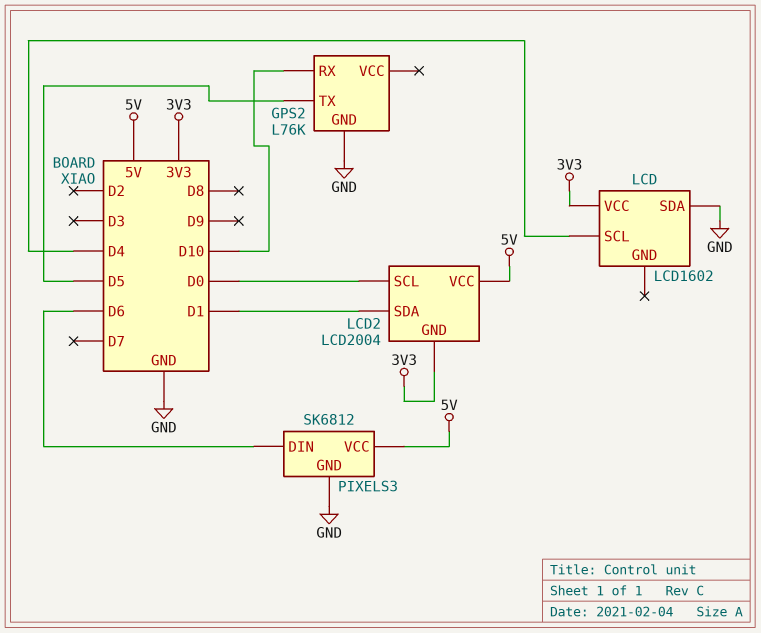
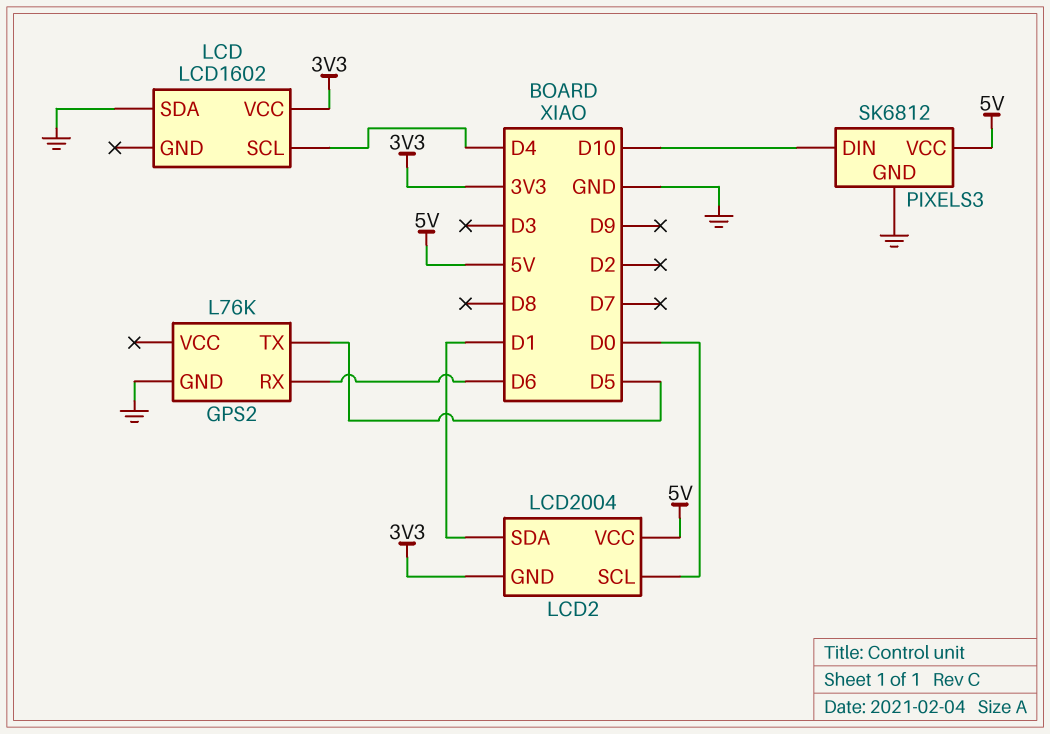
GPS2 pin RX: D10 -> D6
PIXELS3 pin DIN: D6 -> D10

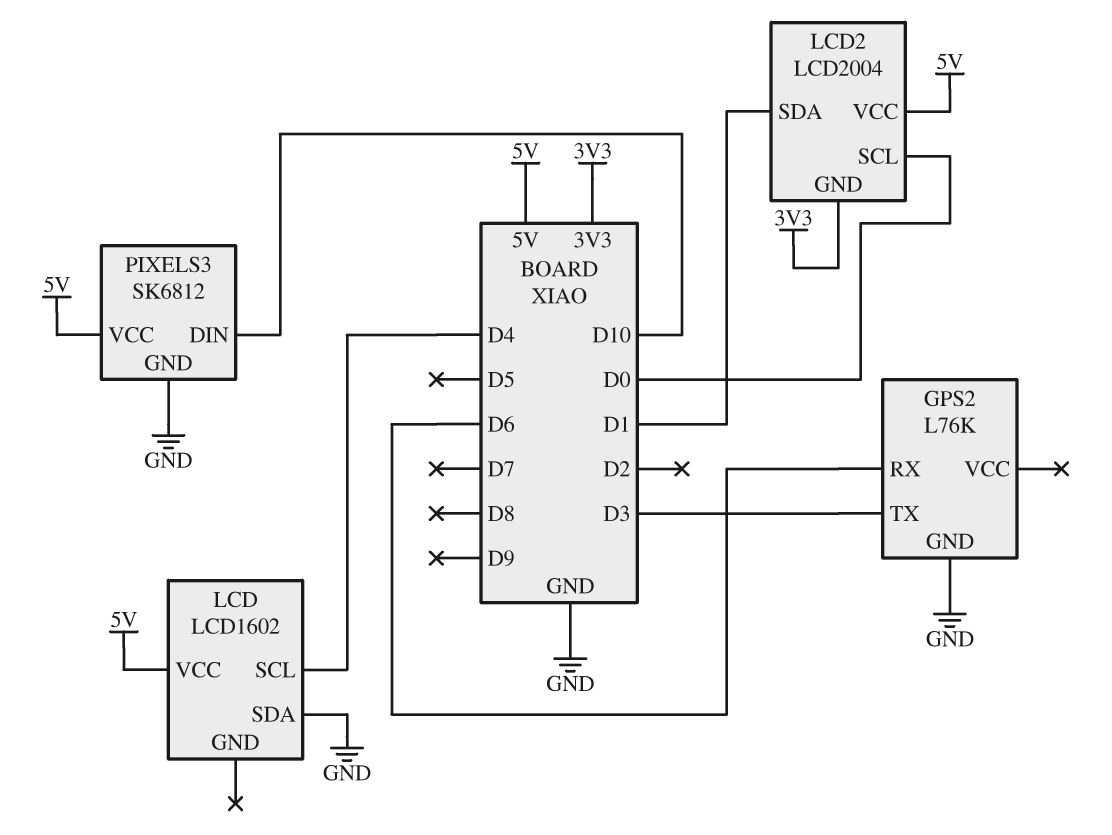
GPS2 pin TX: D5 -> D3
LCD pin VCC: 3V3 -> 5V

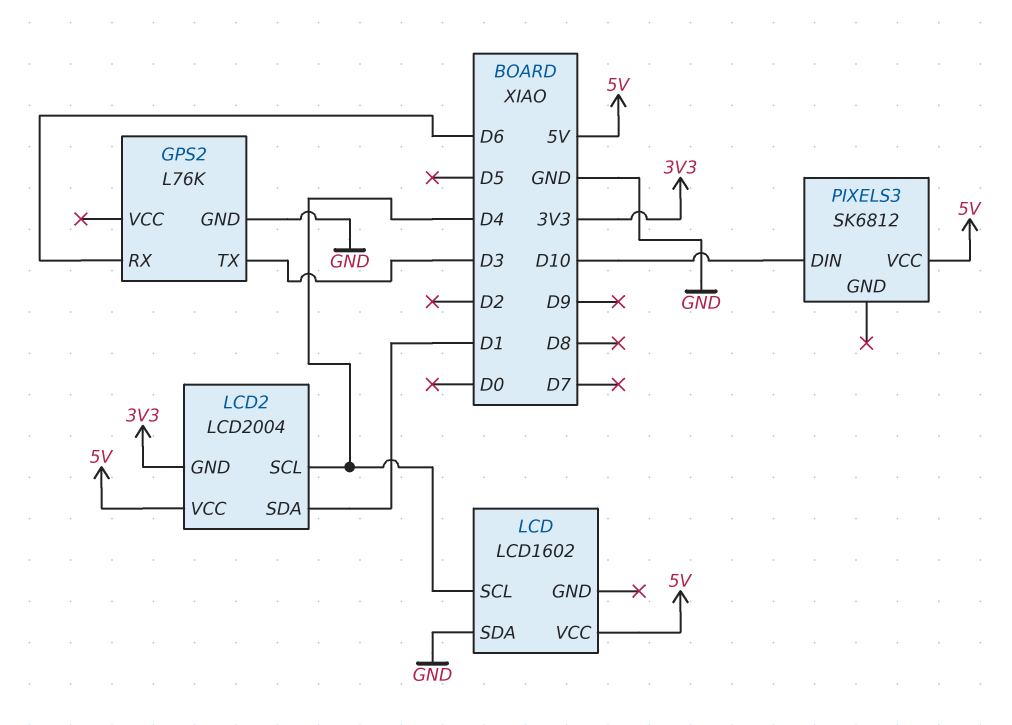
LCD2 pin SCL: D0 -> D4
PIXELS3 pin GND: GND -> none

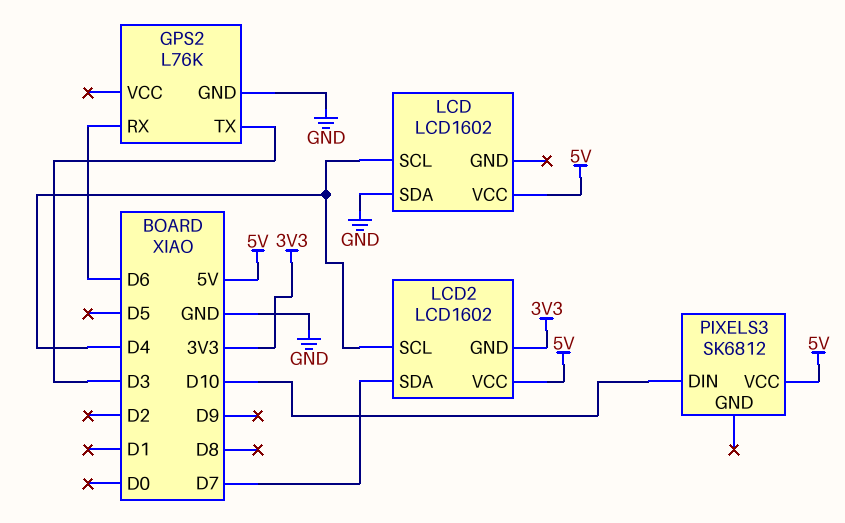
LCD2: LCD2004 -> LCD1602
LCD2 pin SDA: D1 -> D7

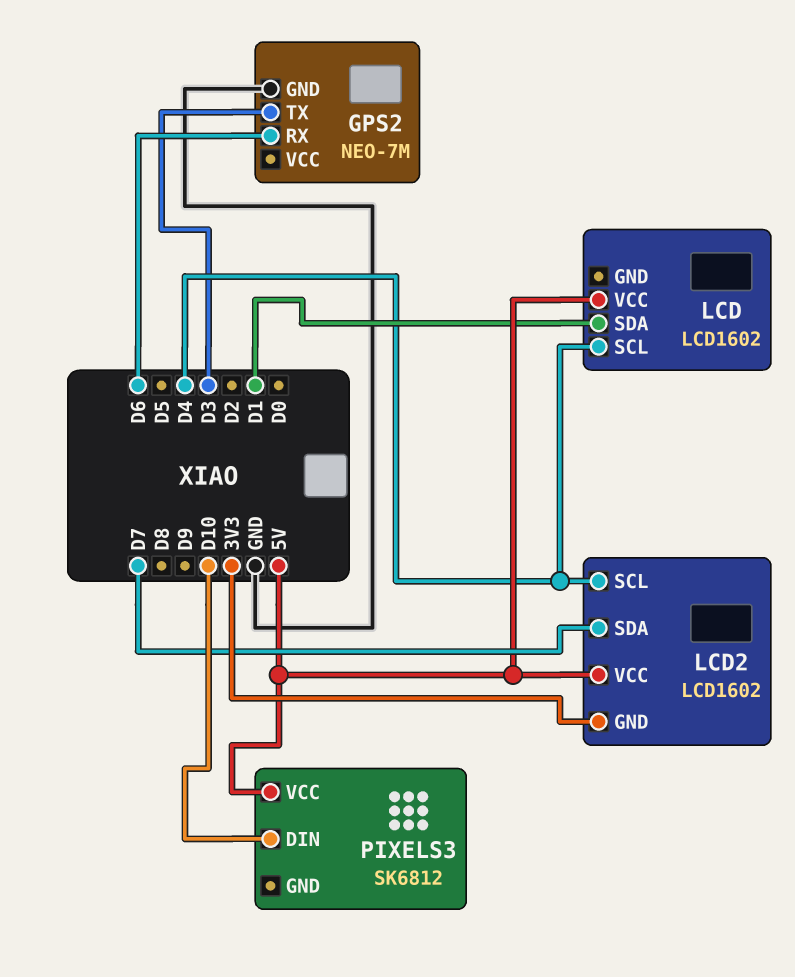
GPS2: L76K -> NEO-7M
LCD pin SDA: GND -> D1

